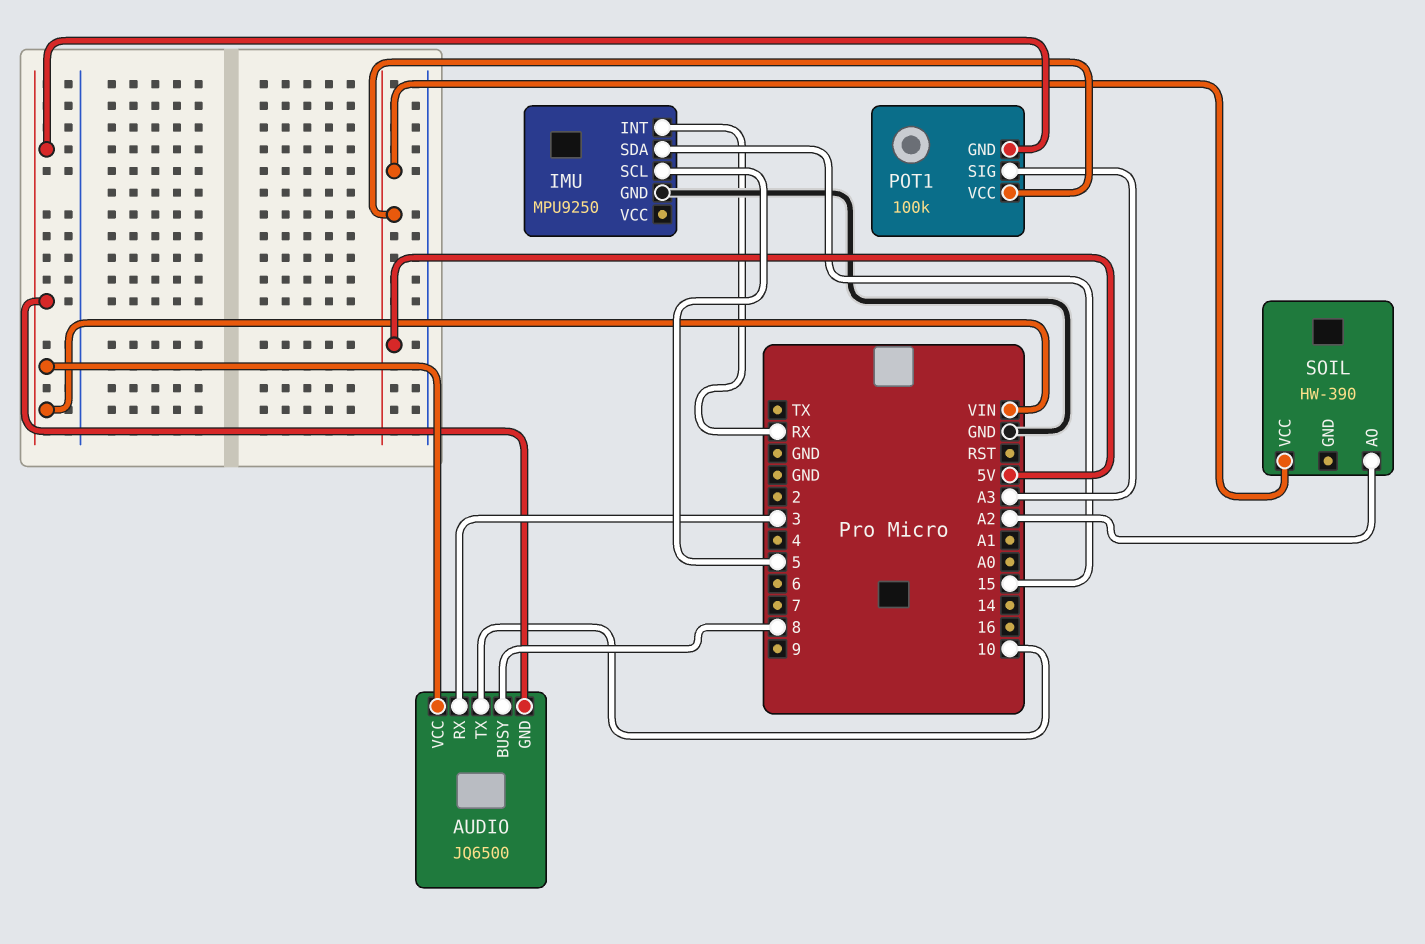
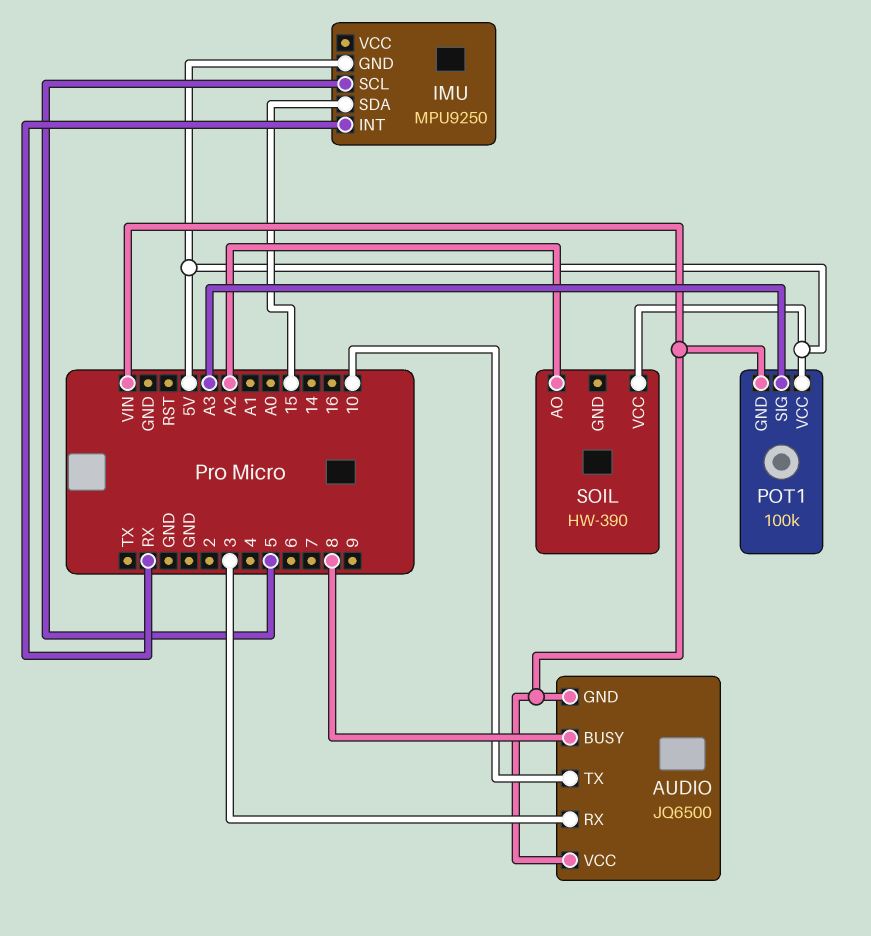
IMU pin GND: GND -> 5V

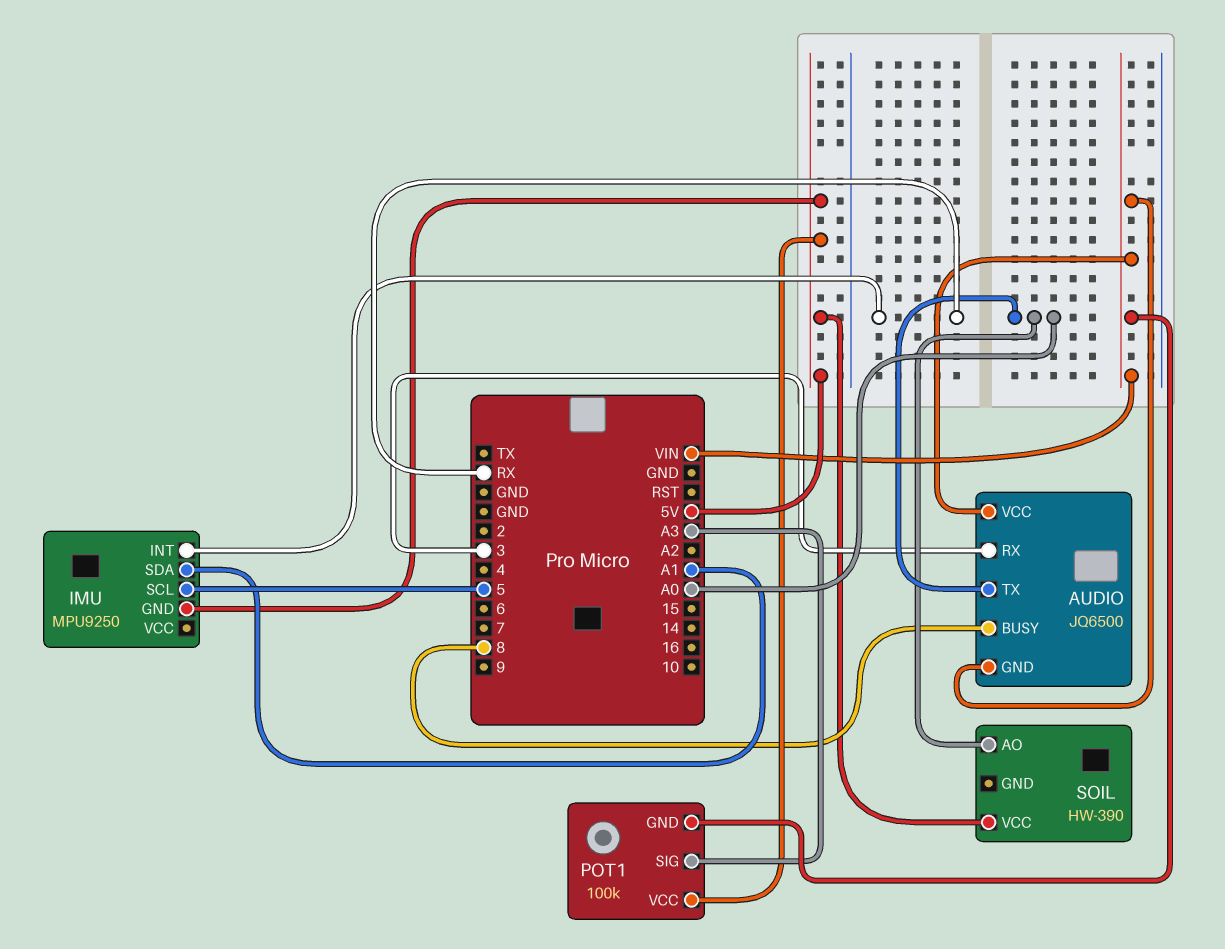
AUDIO pin TX: 10 -> A0
IMU pin SDA: 15 -> A1
SOIL pin AO: A2 -> A0

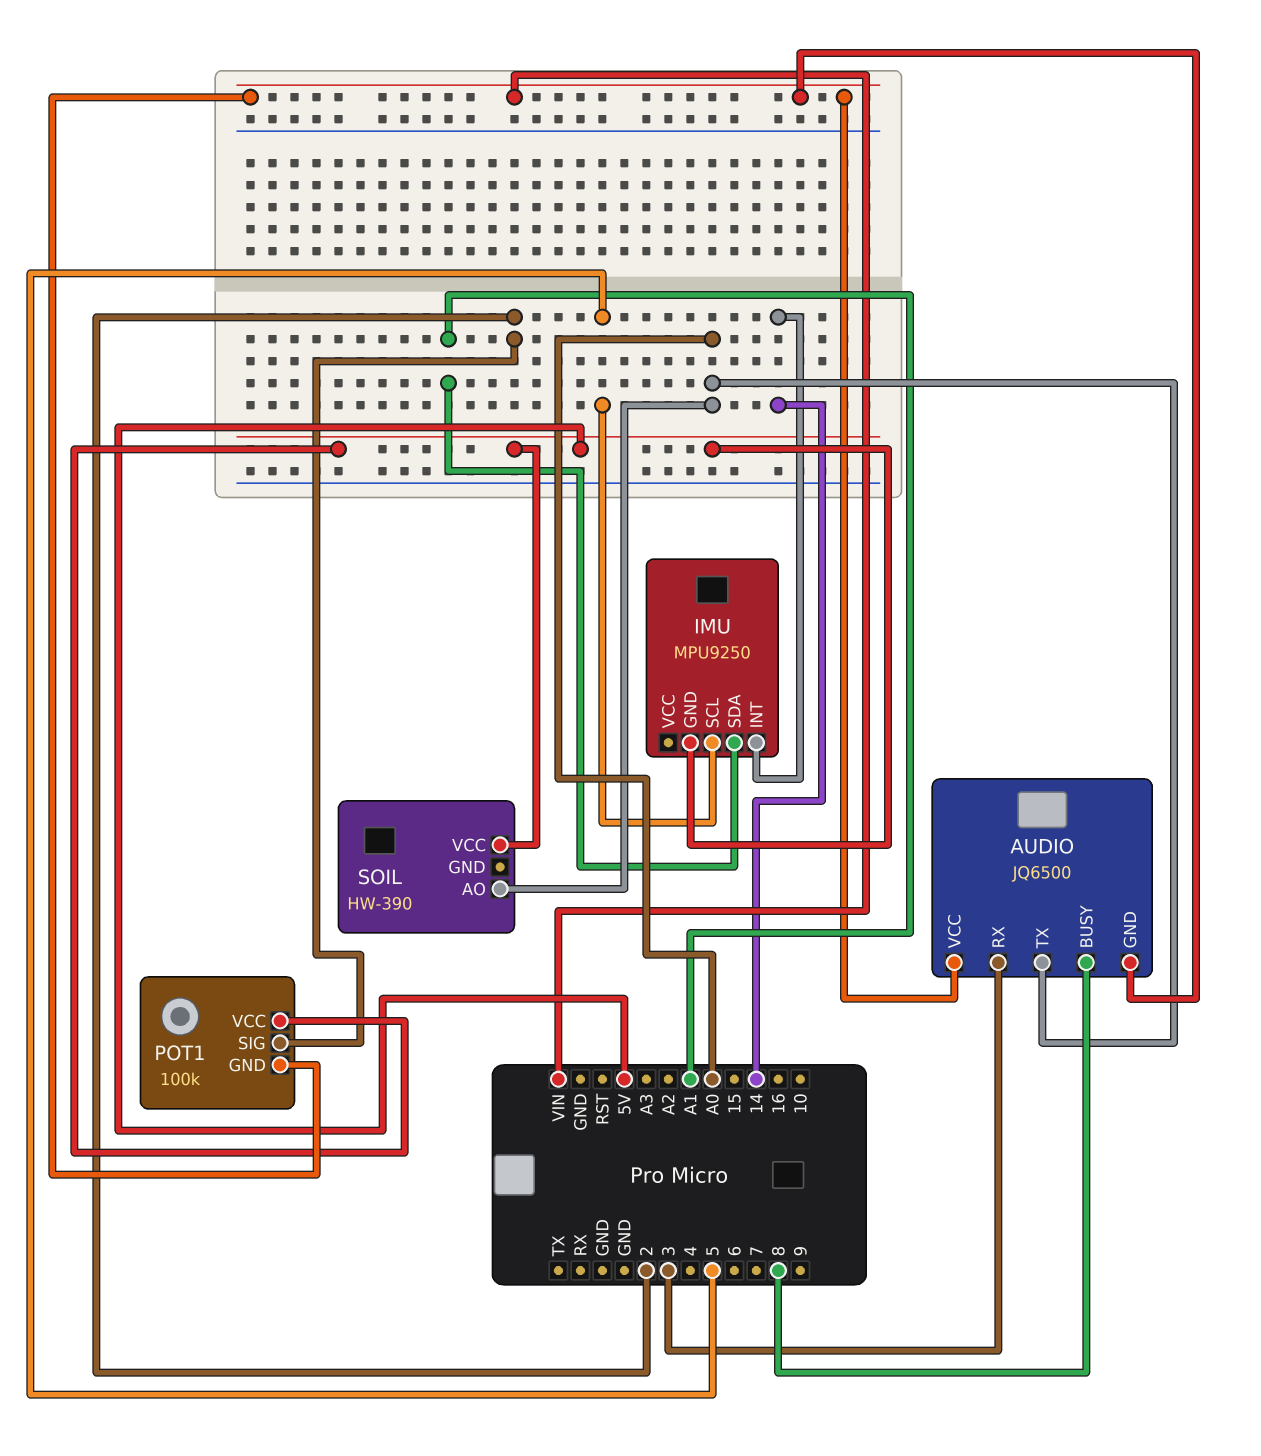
IMU pin INT: RX -> 14
POT1 pin SIG: A3 -> 2

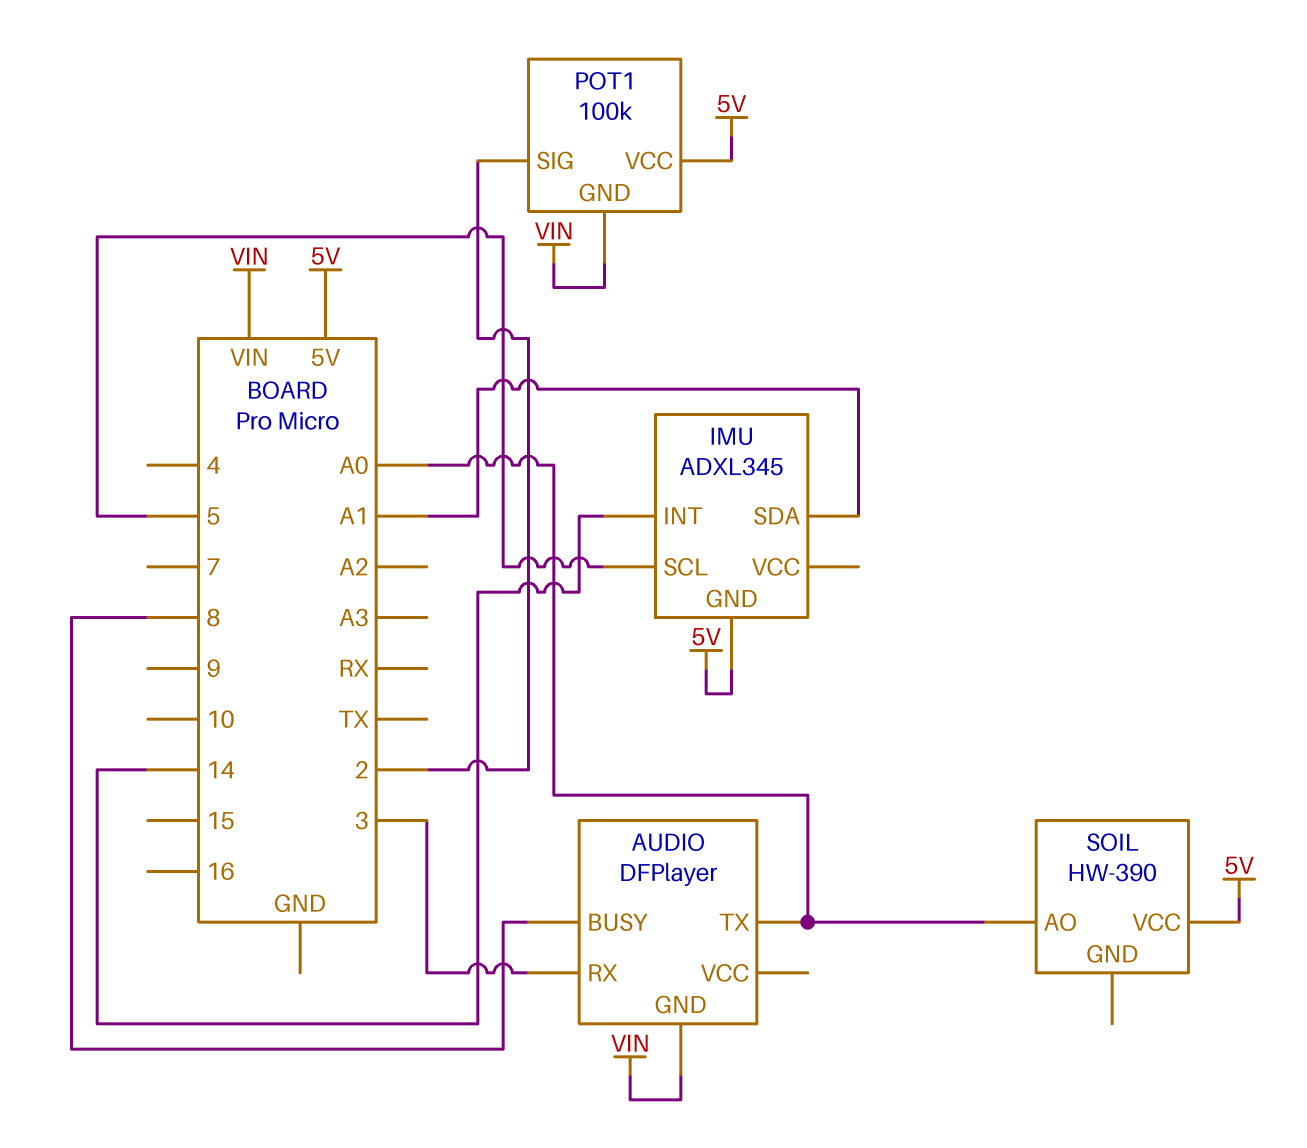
AUDIO: JQ6500 -> DFPlayer
AUDIO pin VCC: VIN -> none
IMU: MPU9250 -> ADXL345

